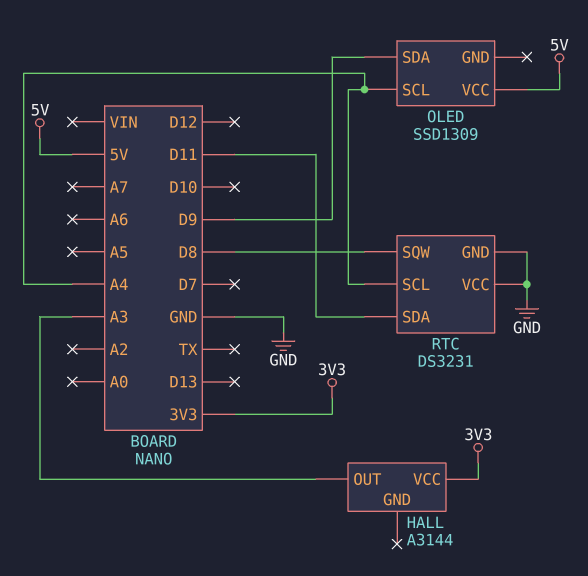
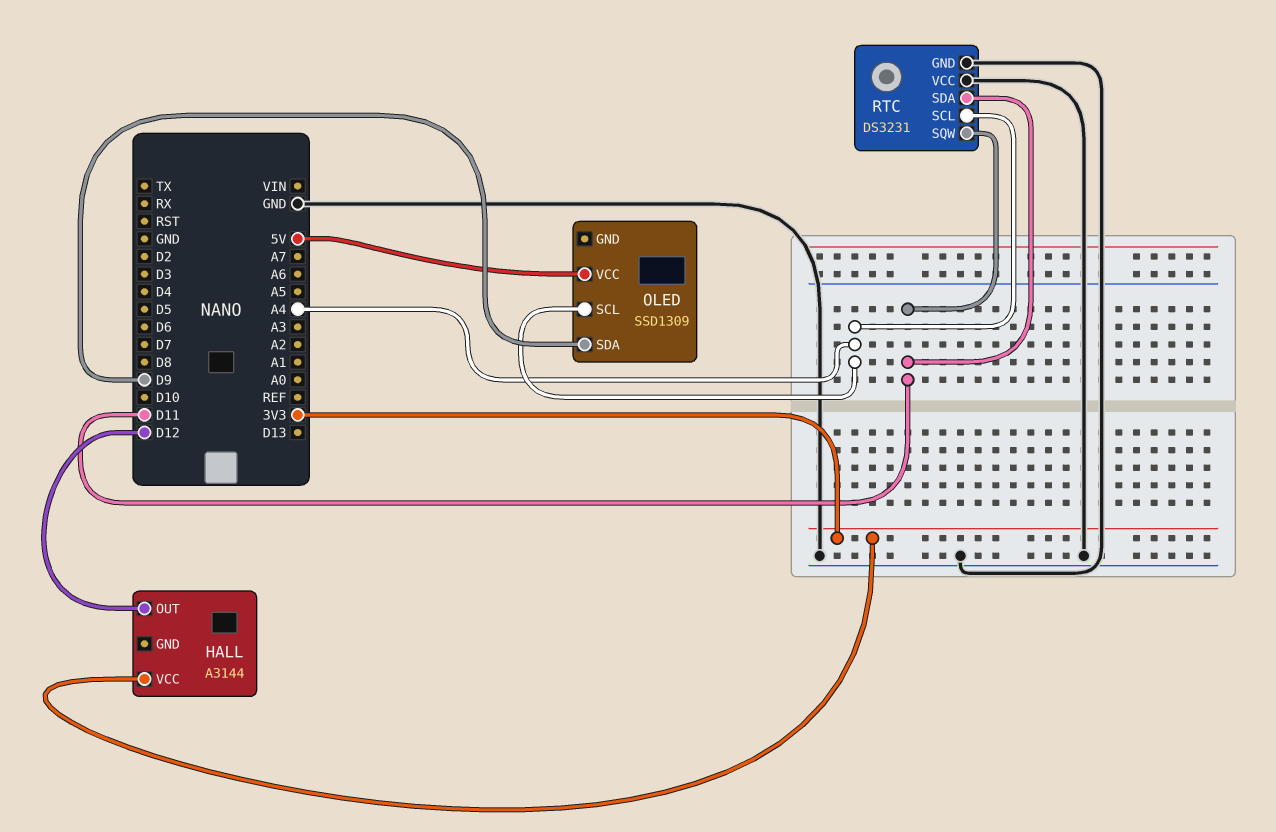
HALL pin OUT: A3 -> D12
RTC pin SQW: D8 -> D11

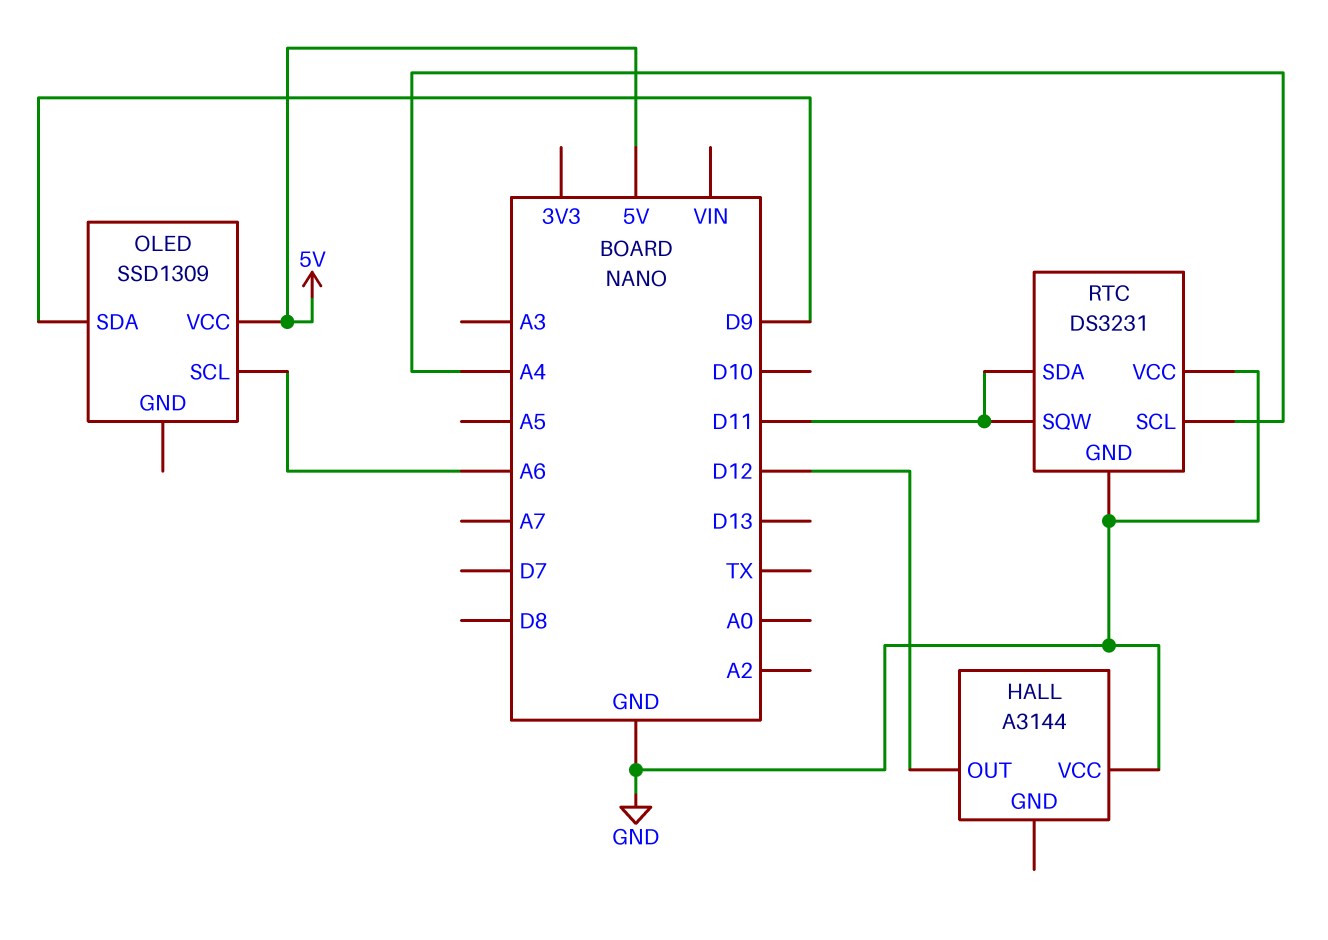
HALL pin VCC: 3V3 -> GND
OLED pin SCL: A4 -> A6

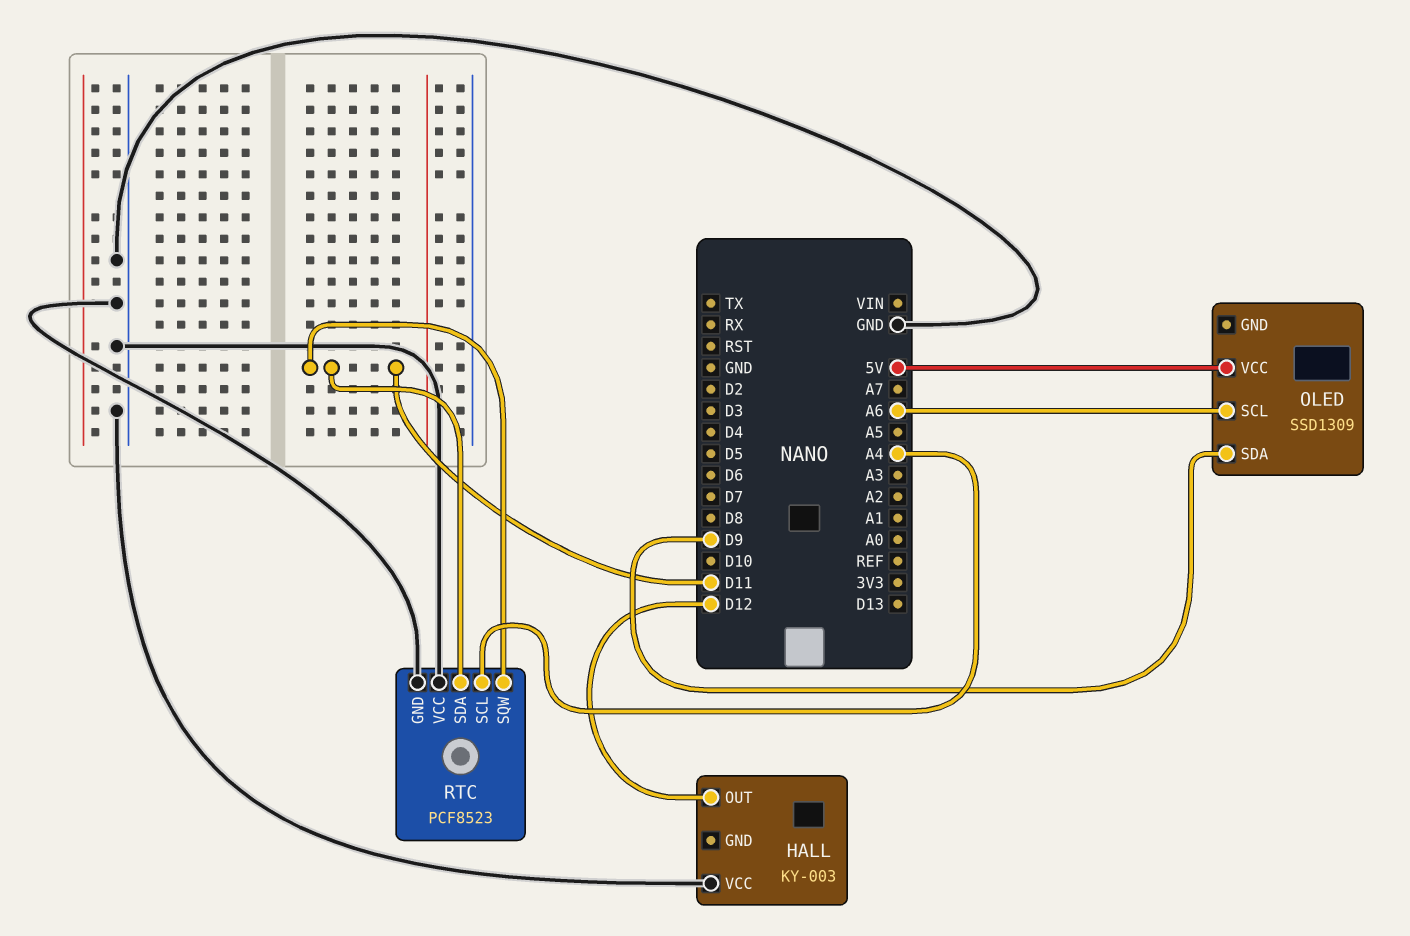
HALL: A3144 -> KY-003
RTC: DS3231 -> PCF8523

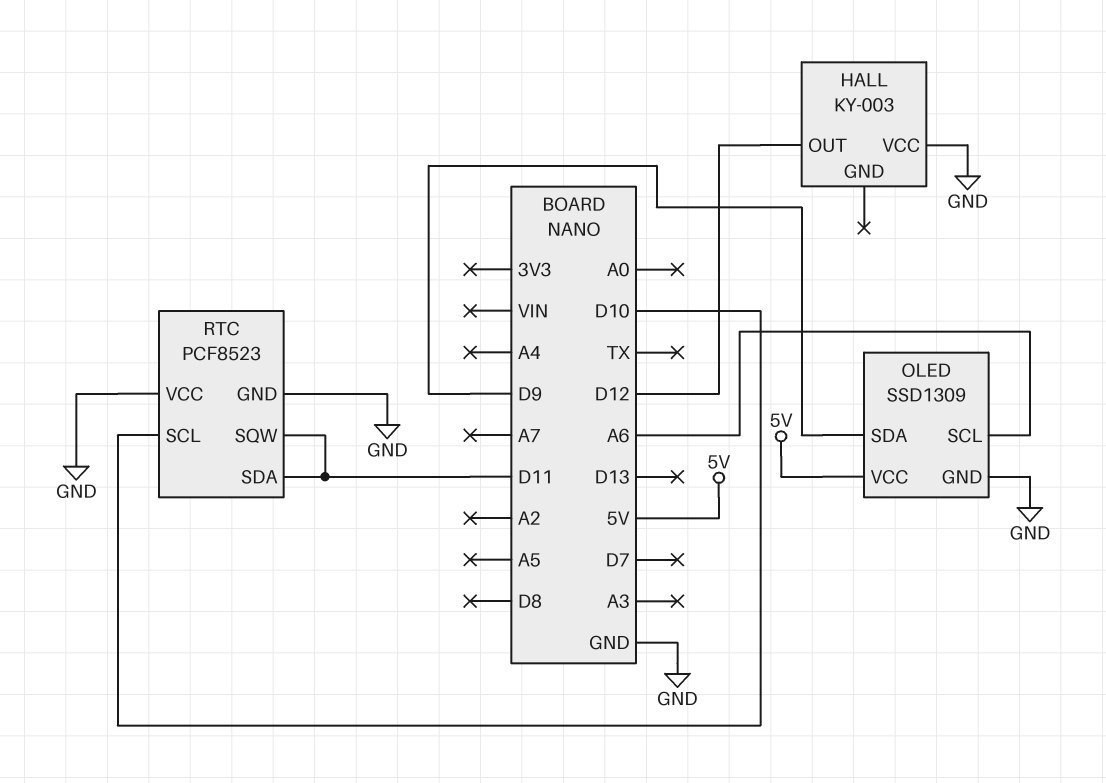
OLED pin GND: none -> GND
RTC pin SCL: A4 -> D10

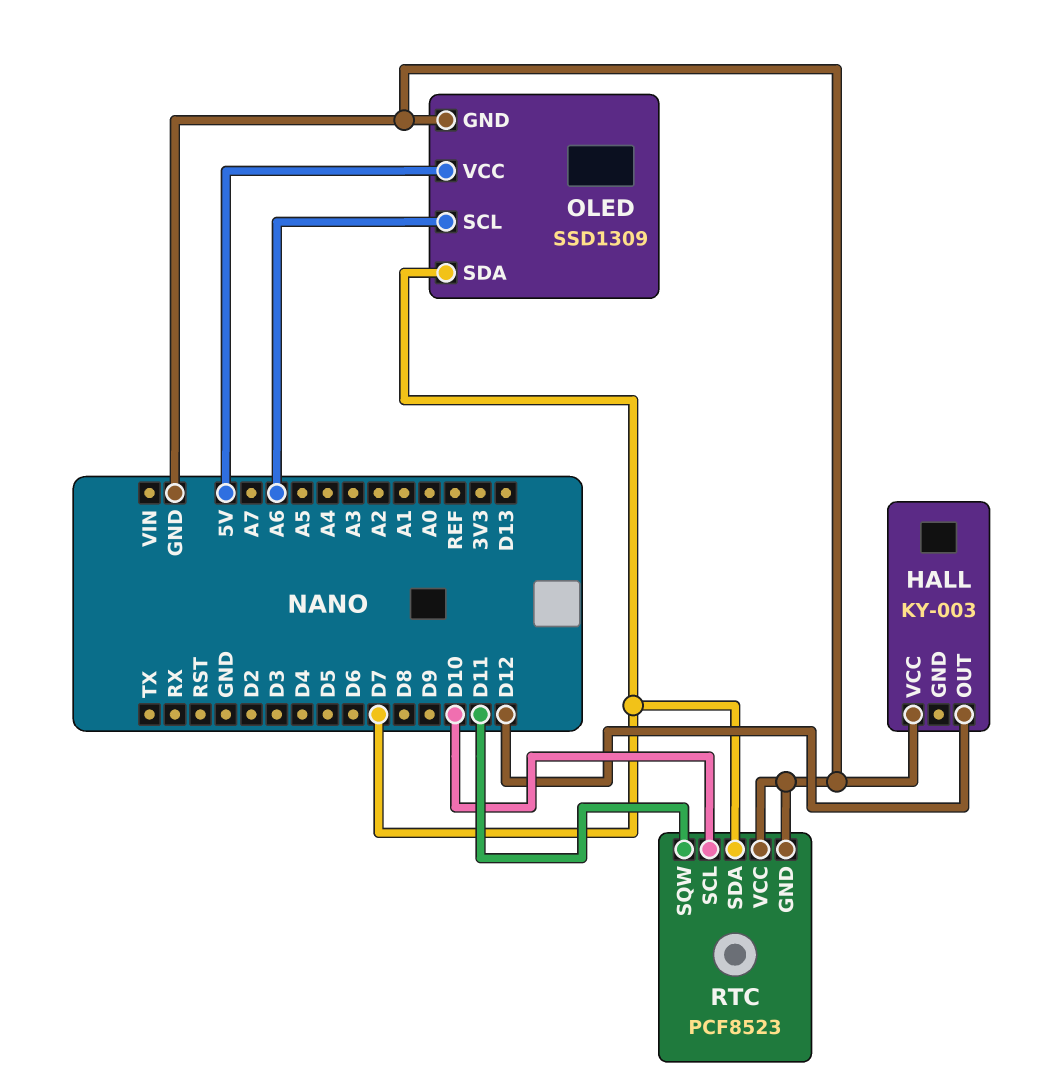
OLED pin SDA: D9 -> D7
RTC pin SDA: D11 -> D7

